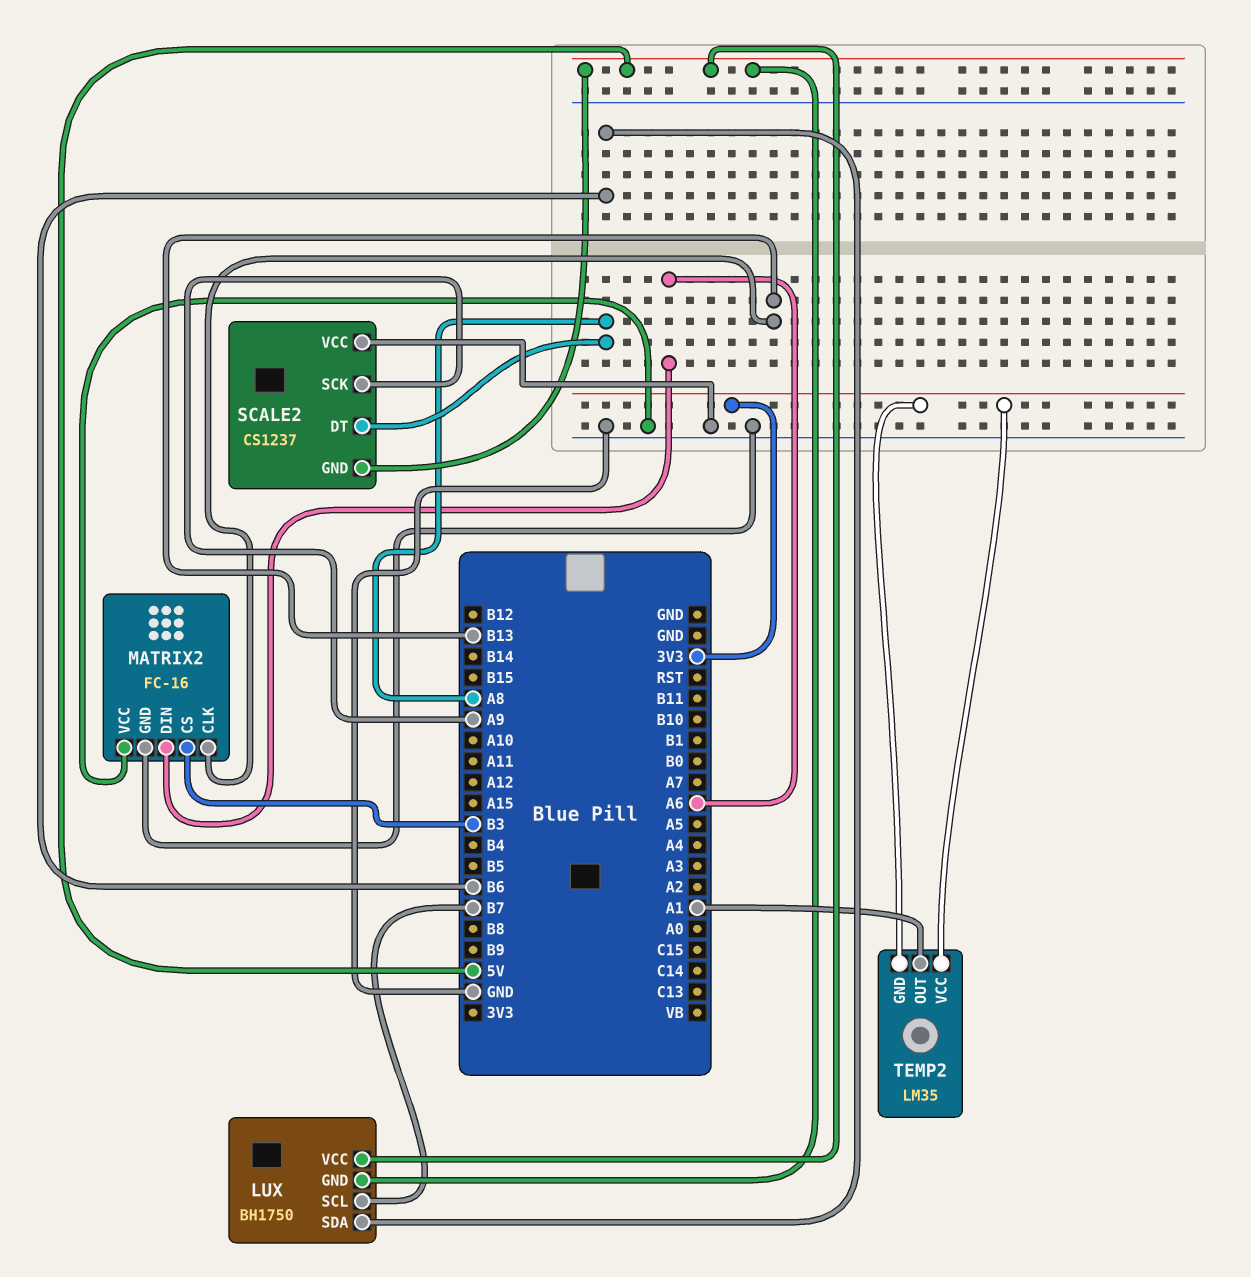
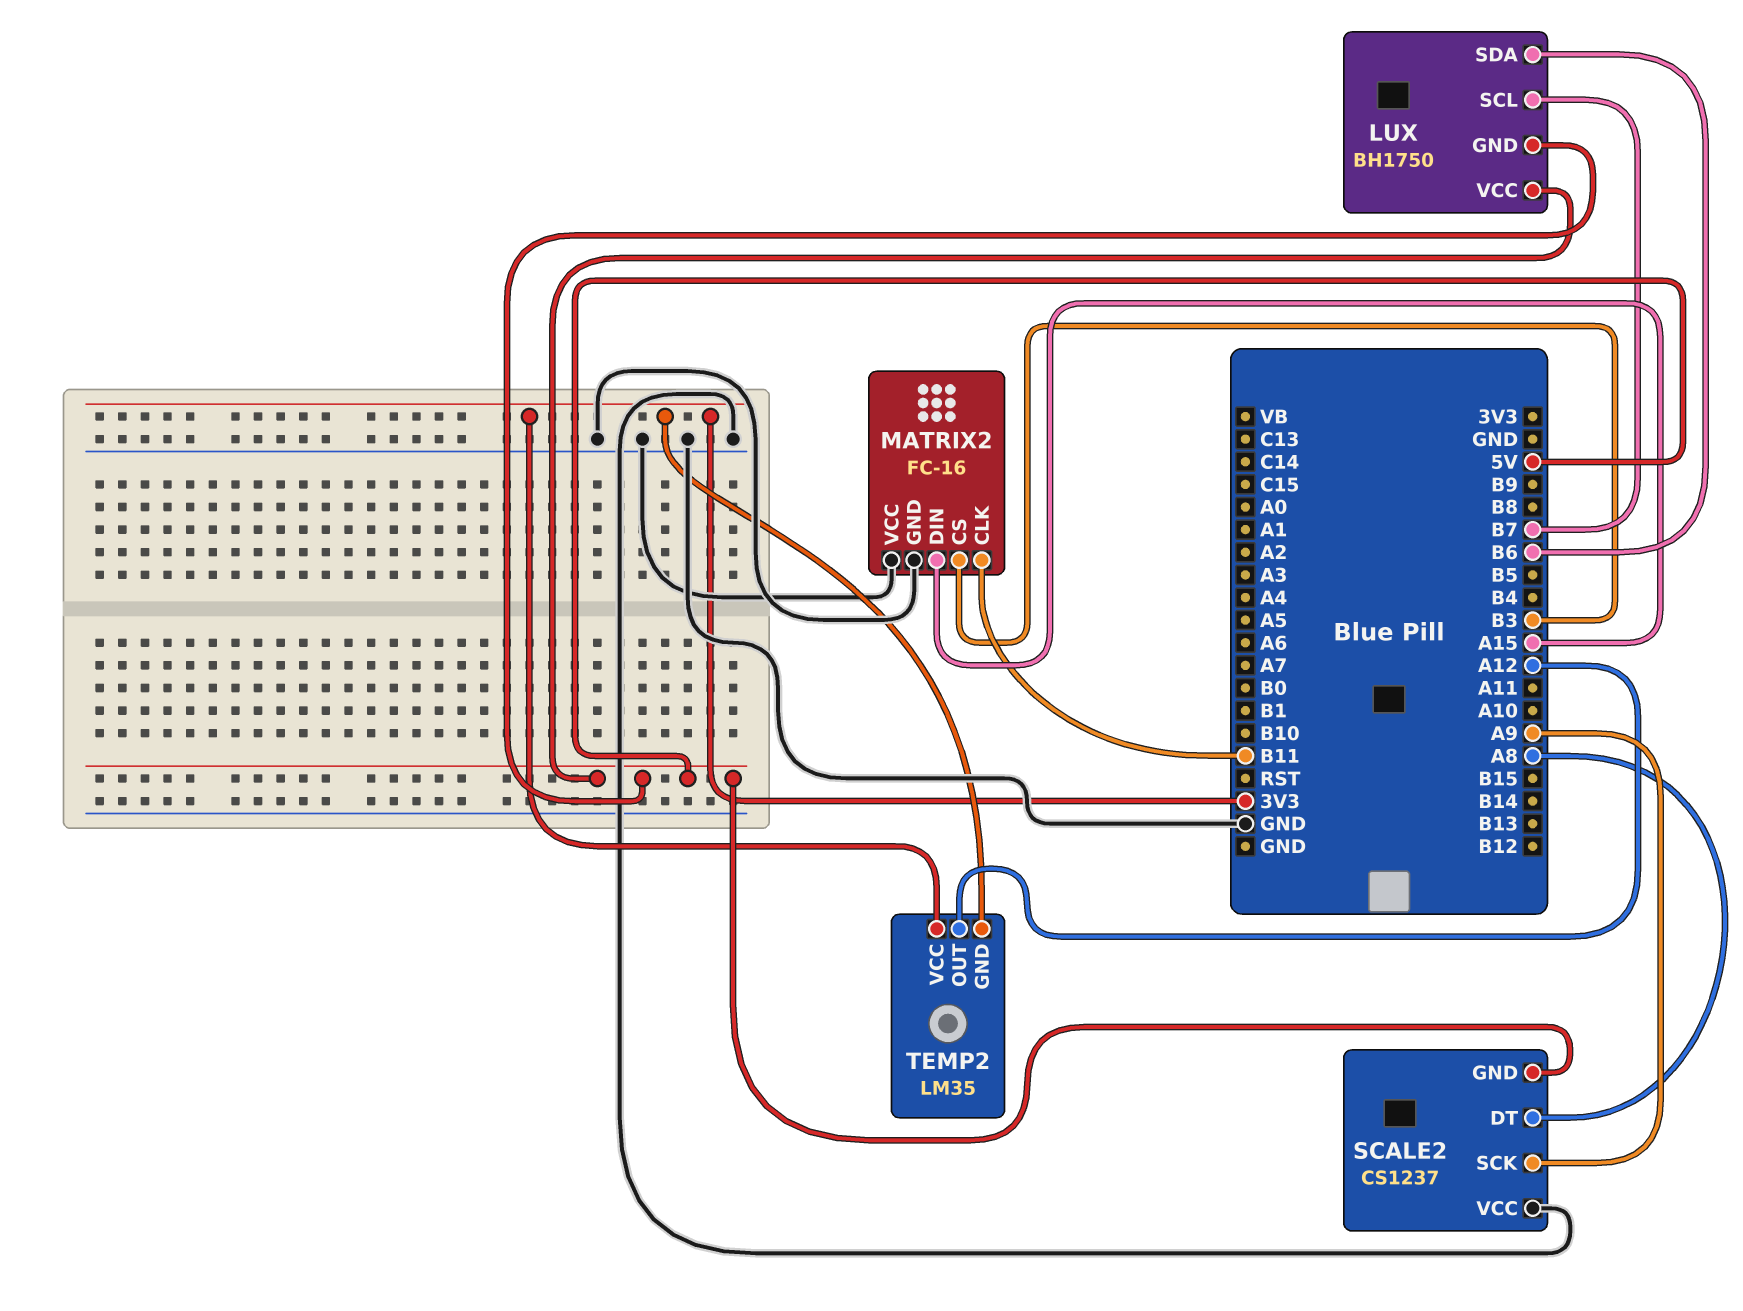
MATRIX2 pin CLK: B13 -> B11
MATRIX2 pin DIN: A6 -> A15
TEMP2 pin OUT: A1 -> A12

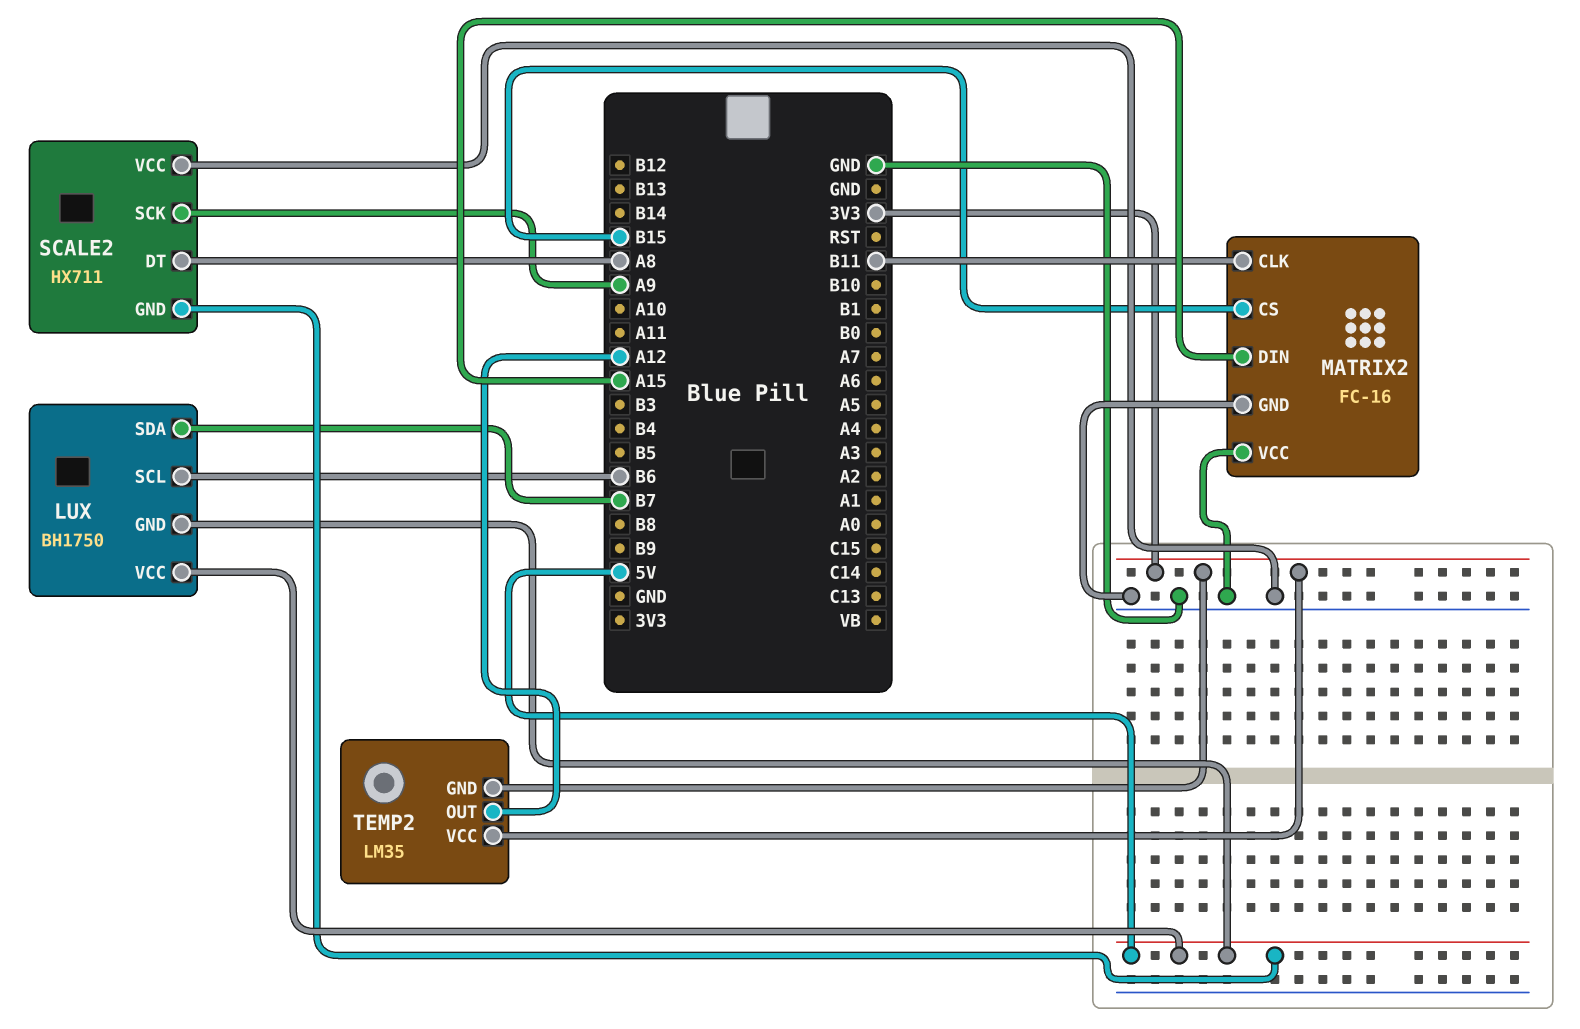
LUX pin SCL: B7 -> B6
LUX pin SDA: B6 -> B7
MATRIX2 pin CS: B3 -> B15
SCALE2: CS1237 -> HX711

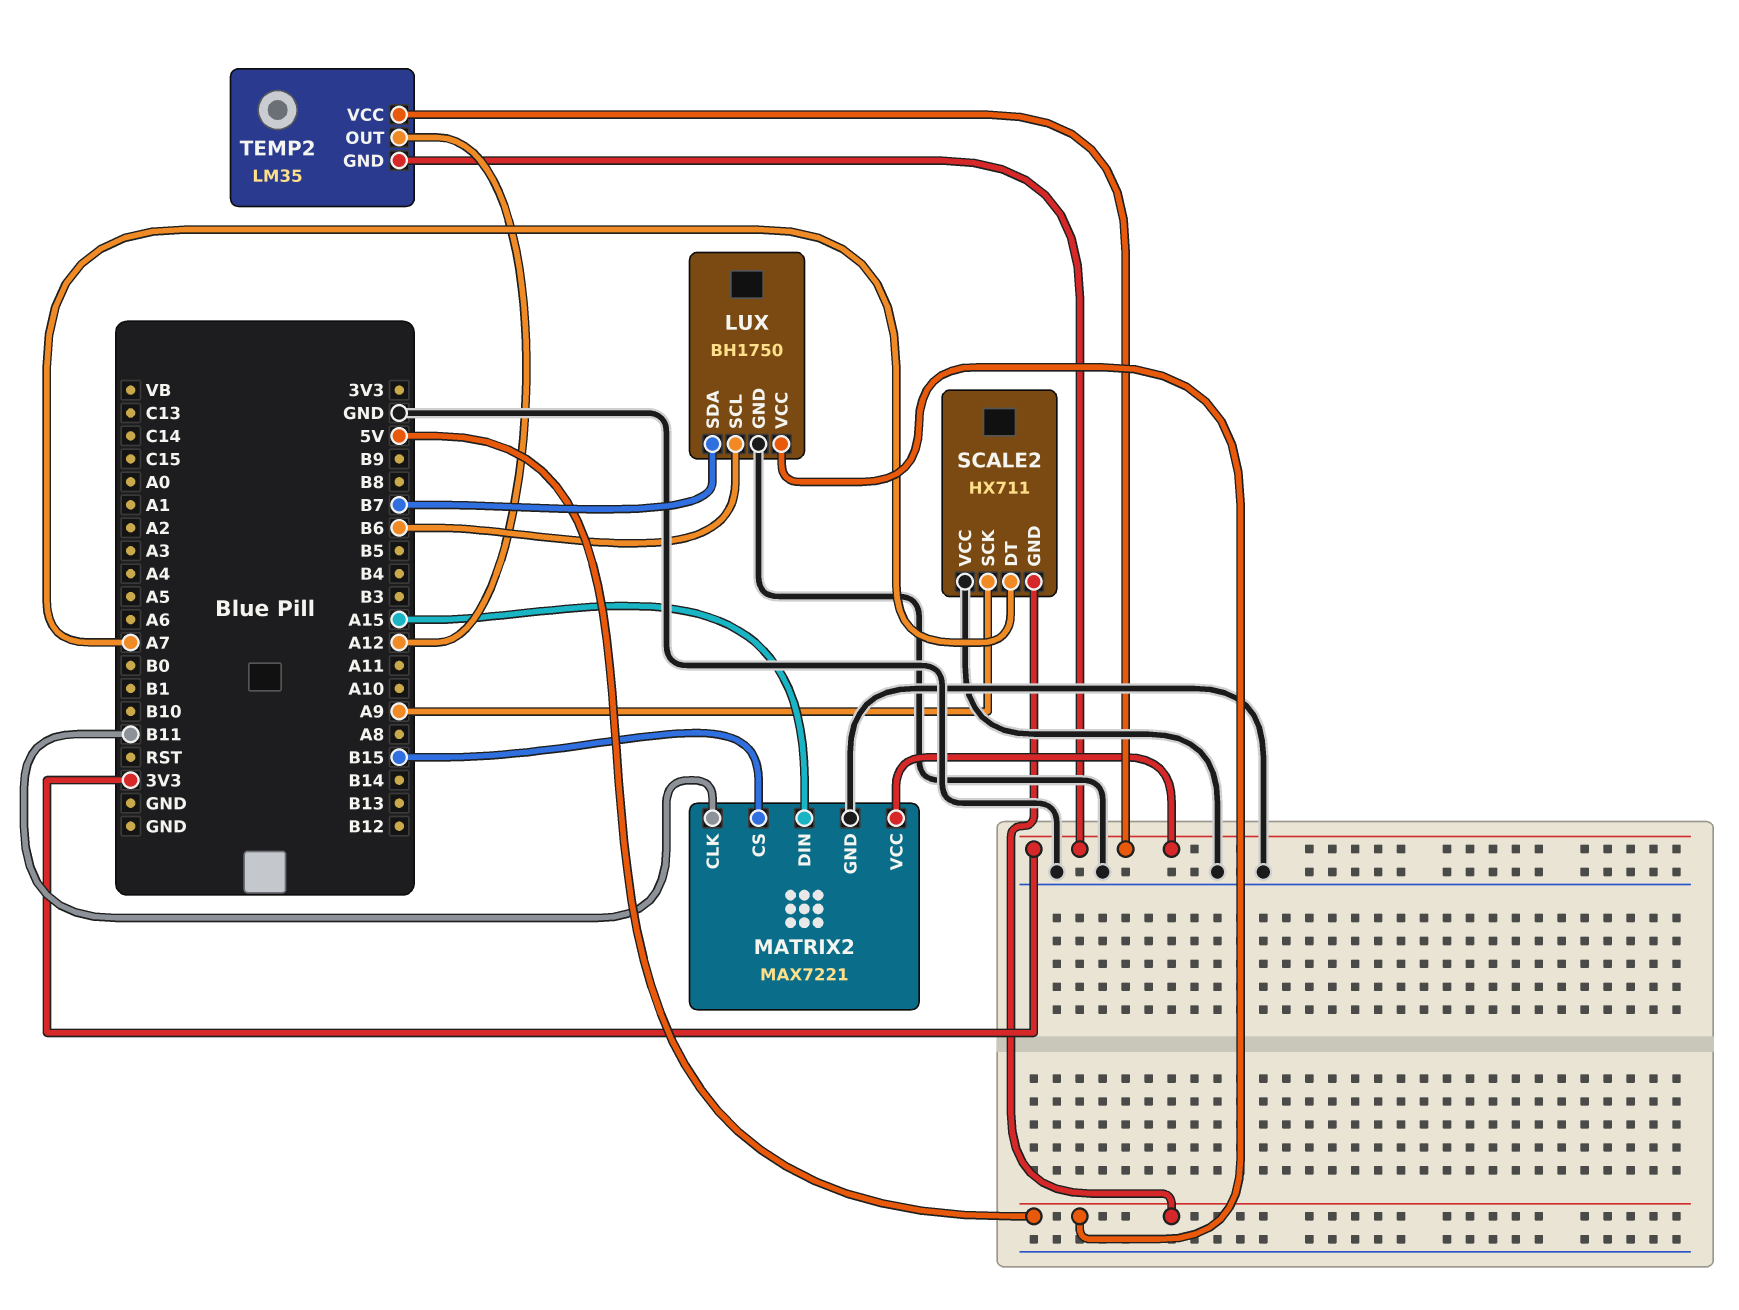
LUX pin GND: 5V -> GND
MATRIX2: FC-16 -> MAX7221
MATRIX2 pin VCC: GND -> 3V3
SCALE2 pin DT: A8 -> A7

